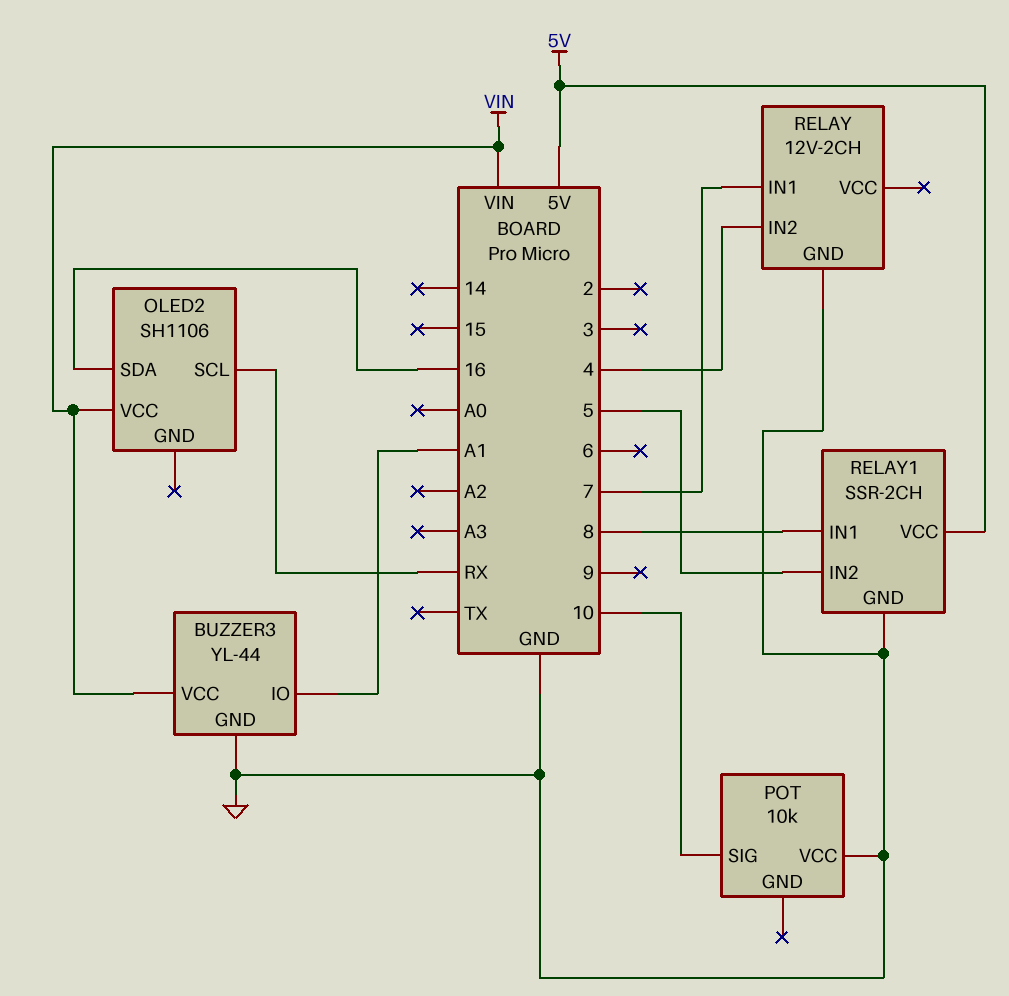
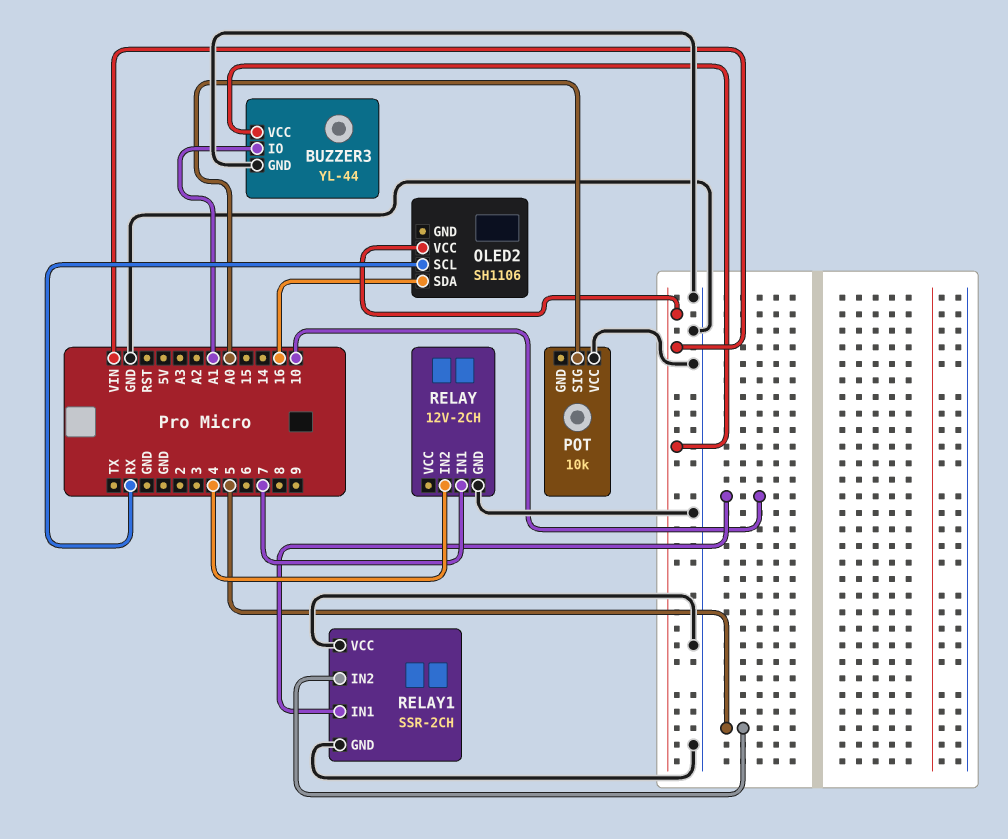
POT pin SIG: 10 -> A0
RELAY1 pin IN1: 8 -> 10
RELAY1 pin VCC: 5V -> GND

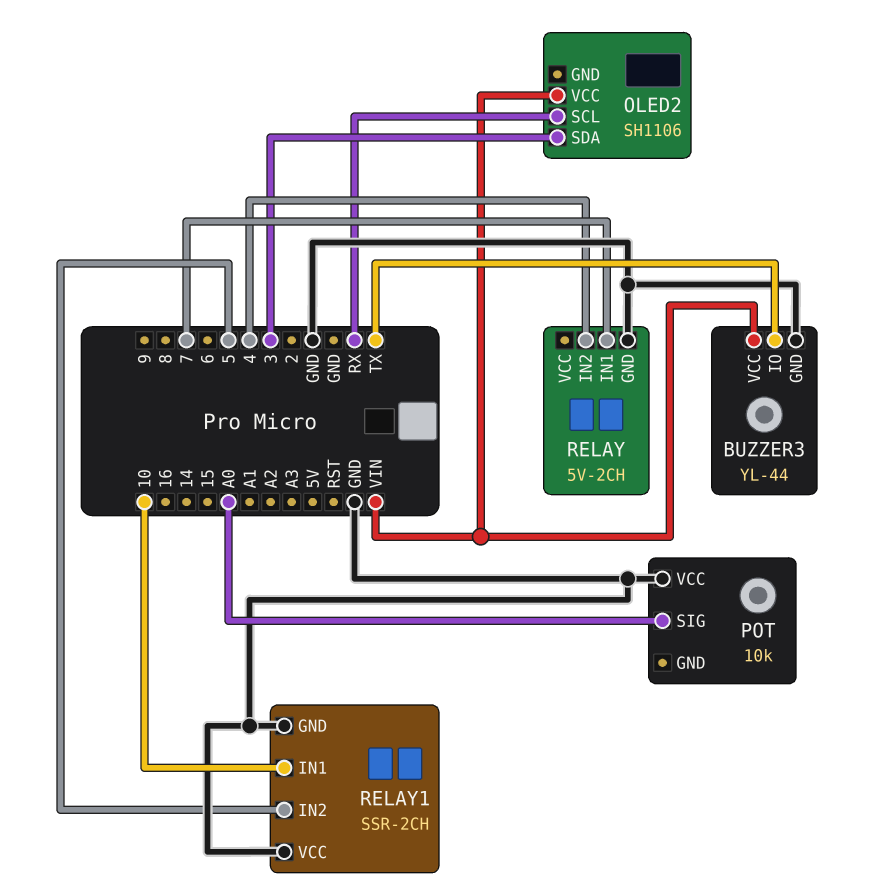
BUZZER3 pin IO: A1 -> TX
OLED2 pin SDA: 16 -> 3
RELAY: 12V-2CH -> 5V-2CH

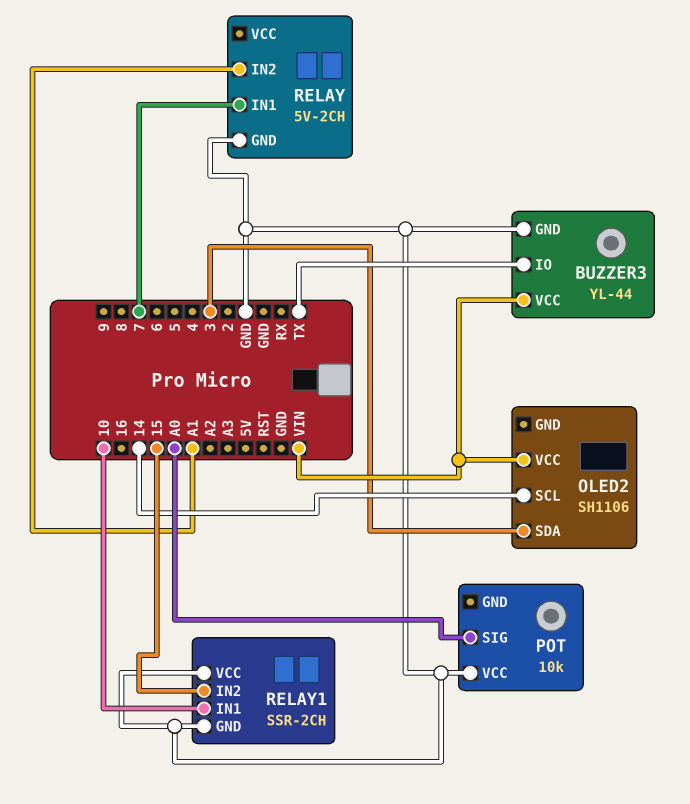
OLED2 pin SCL: RX -> 14
RELAY pin IN2: 4 -> A1
RELAY1 pin IN2: 5 -> 15

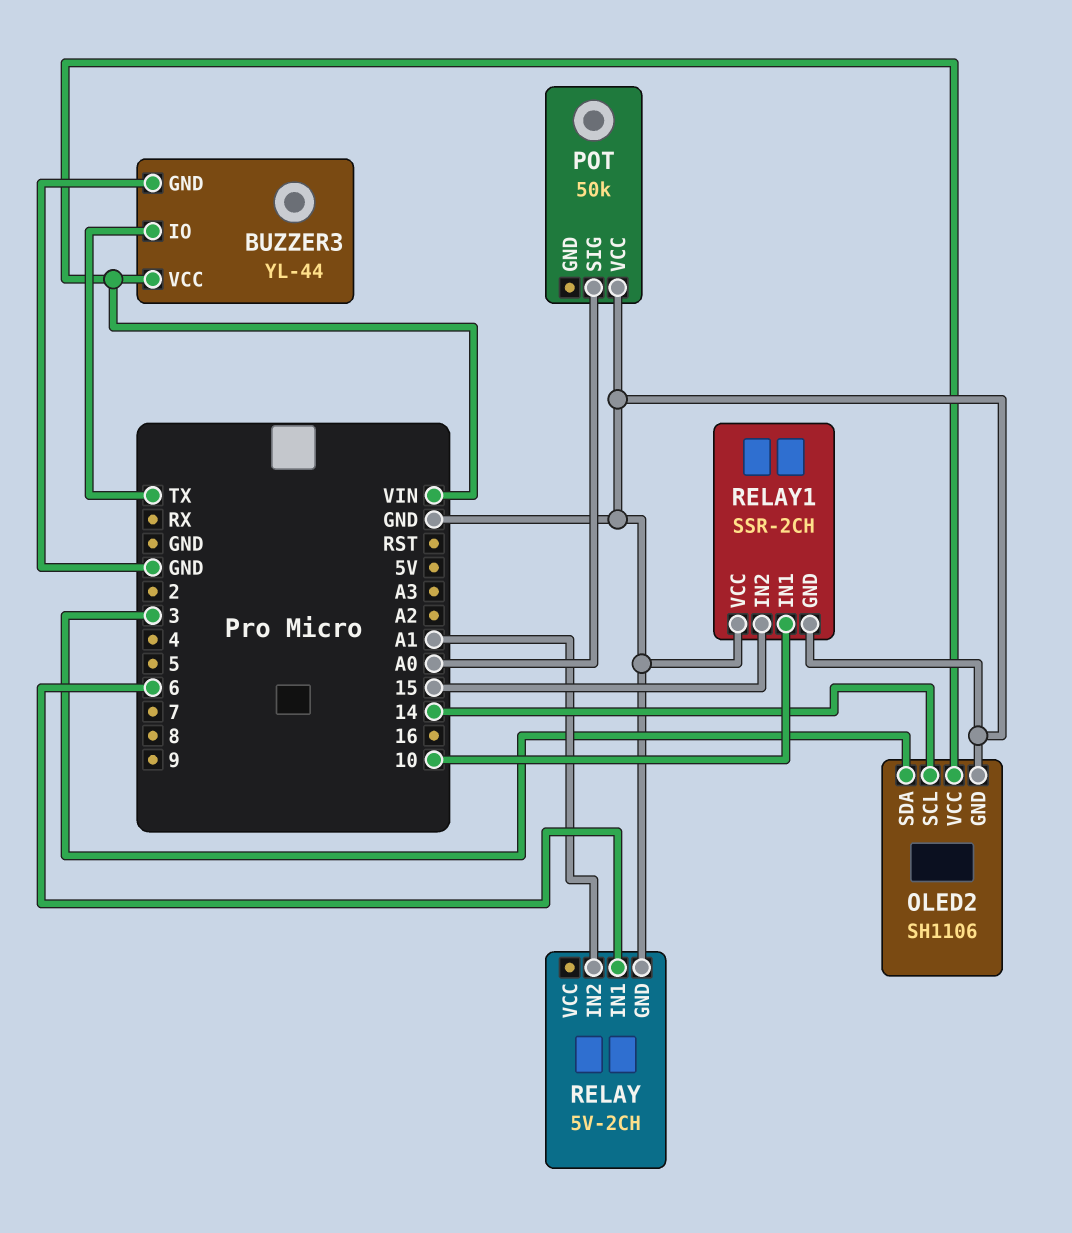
OLED2 pin GND: none -> GND
POT: 10k -> 50k
RELAY pin IN1: 7 -> 6

